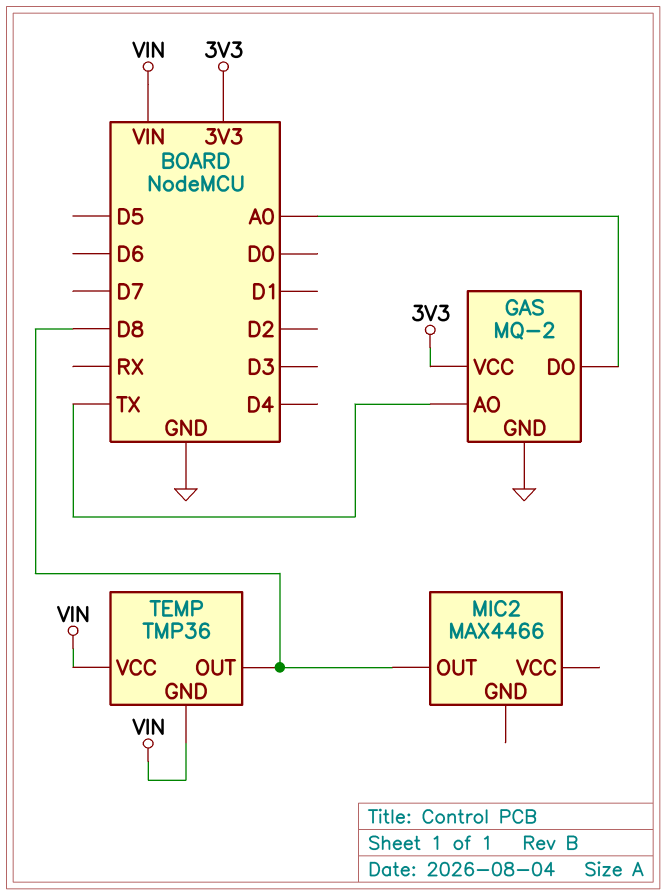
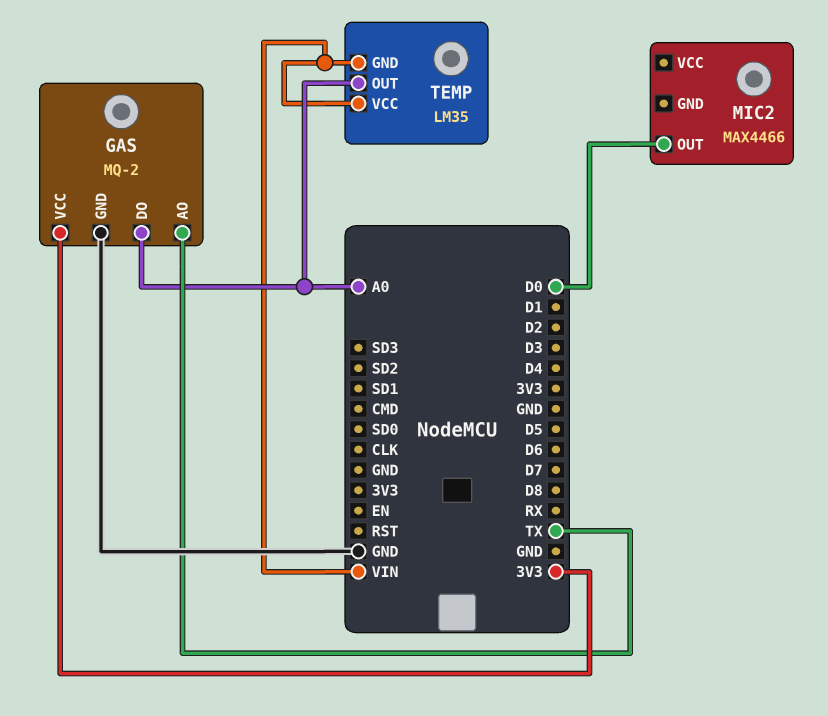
MIC2 pin OUT: D8 -> D0
TEMP: TMP36 -> LM35
TEMP pin OUT: D8 -> A0

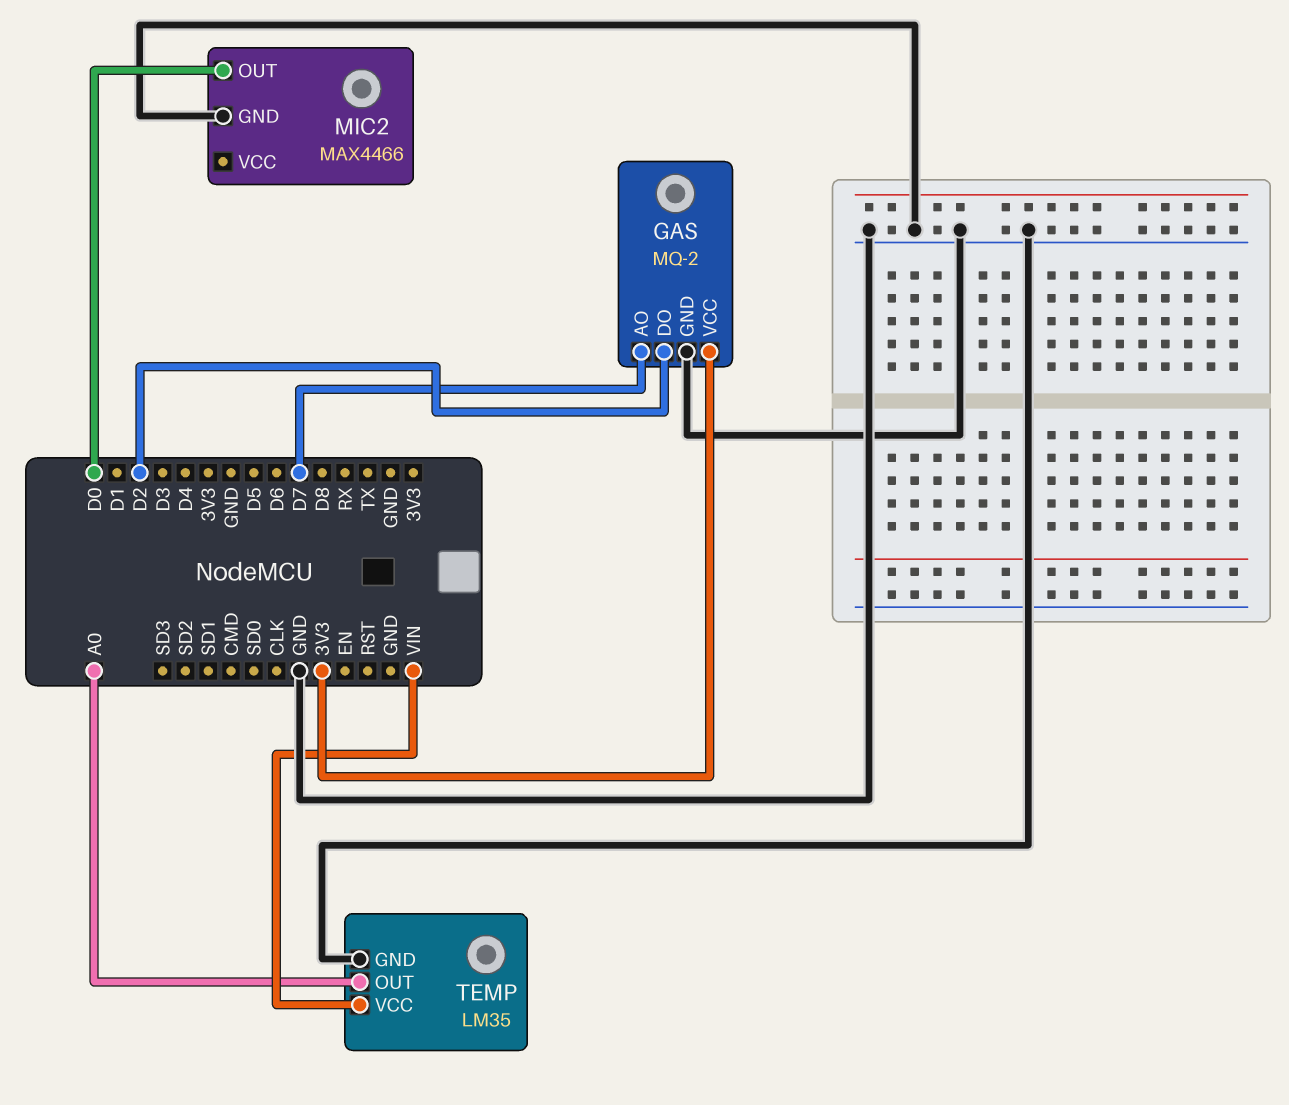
GAS pin AO: TX -> D7
GAS pin DO: A0 -> D2
MIC2 pin GND: none -> GND
TEMP pin GND: VIN -> GND

